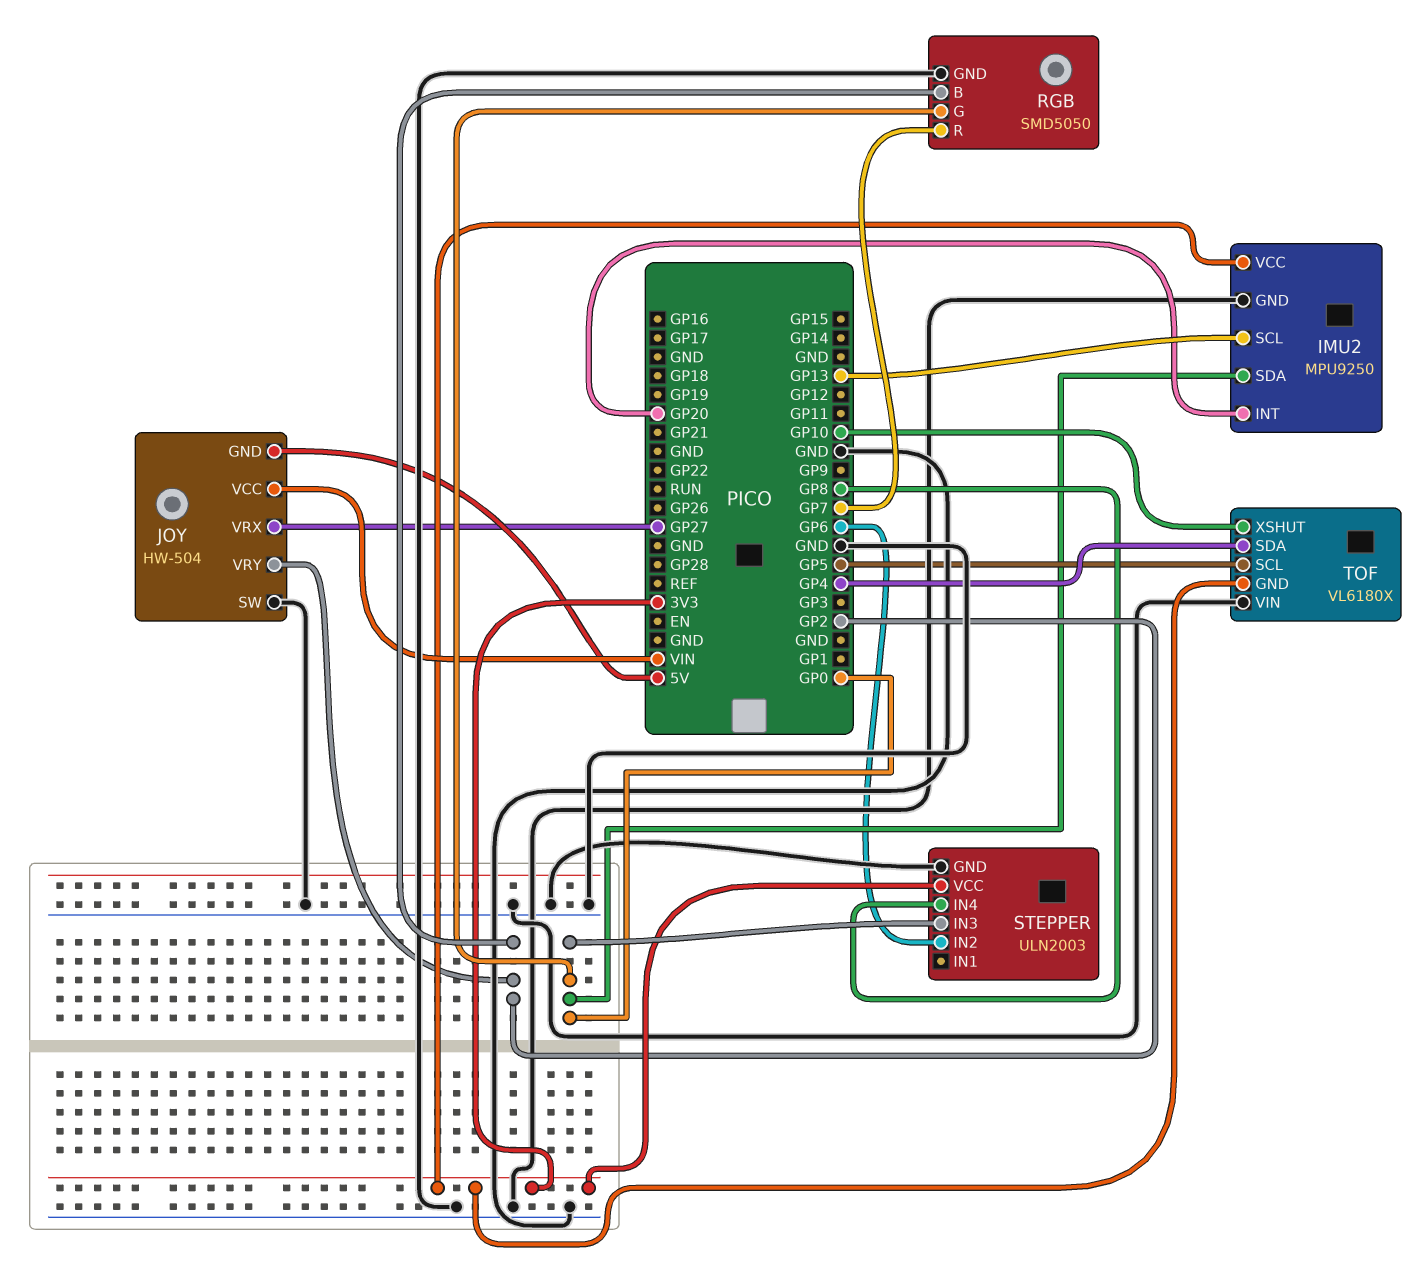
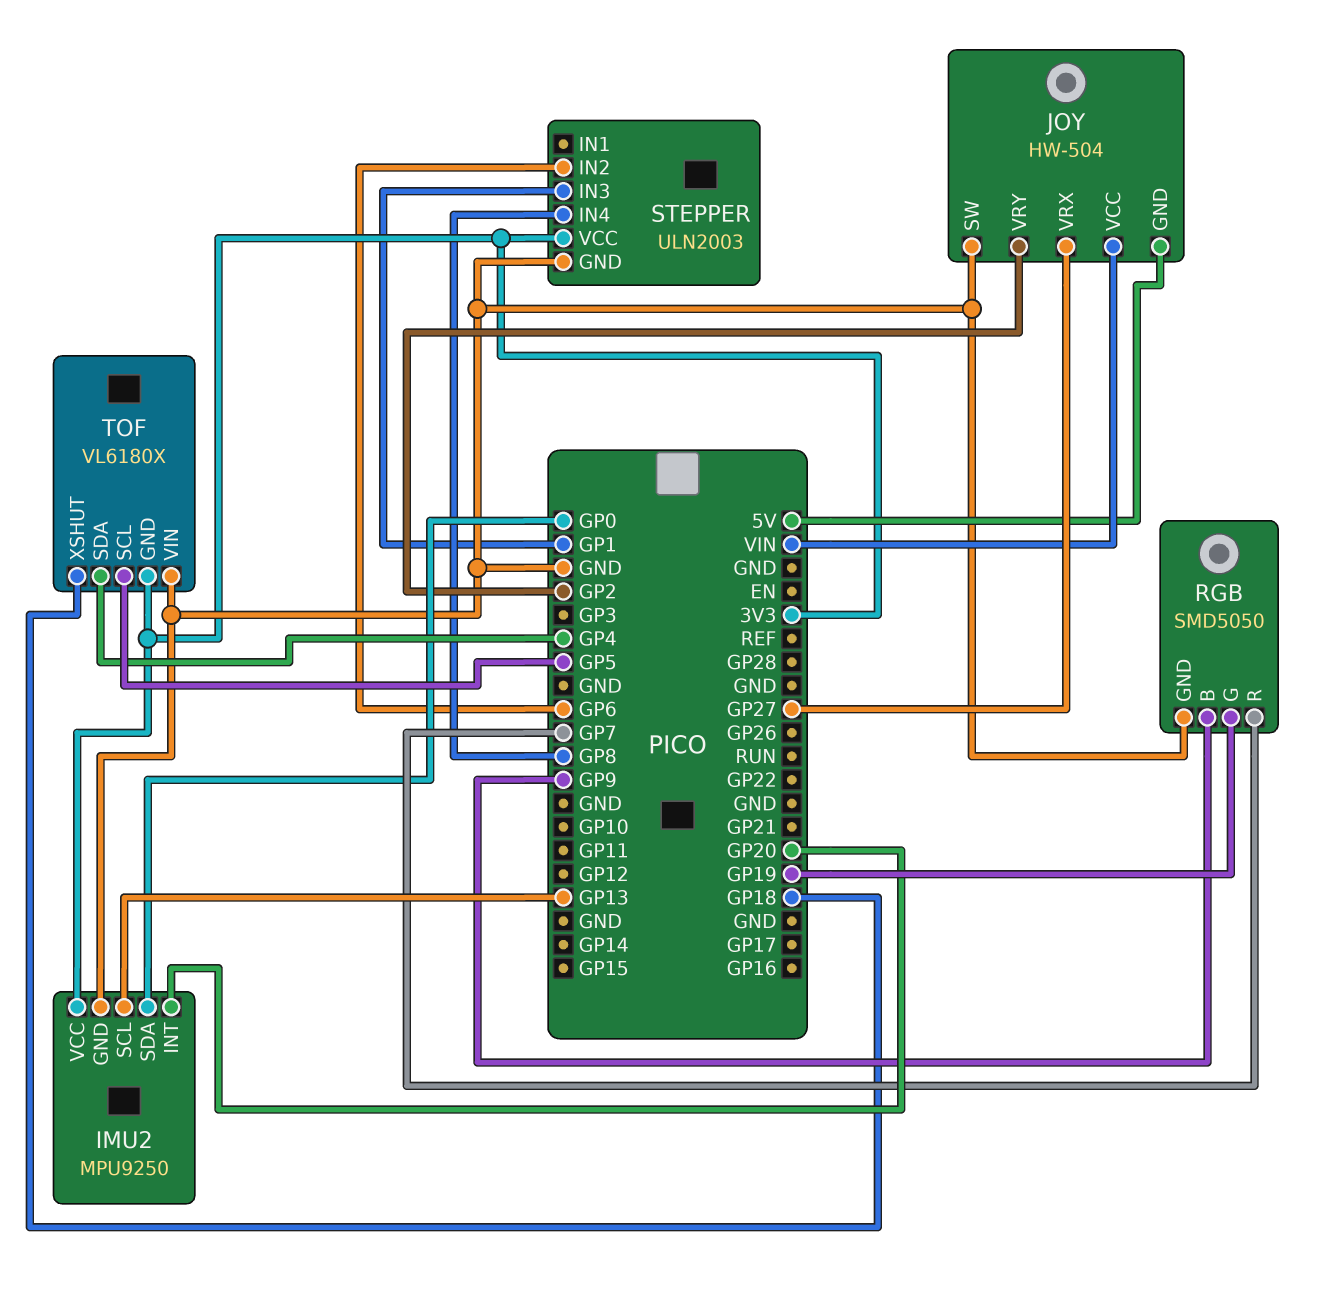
RGB pin B: GP2 -> GP9
RGB pin G: GP0 -> GP19
STEPPER pin IN3: GP0 -> GP1
TOF pin XSHUT: GP10 -> GP18

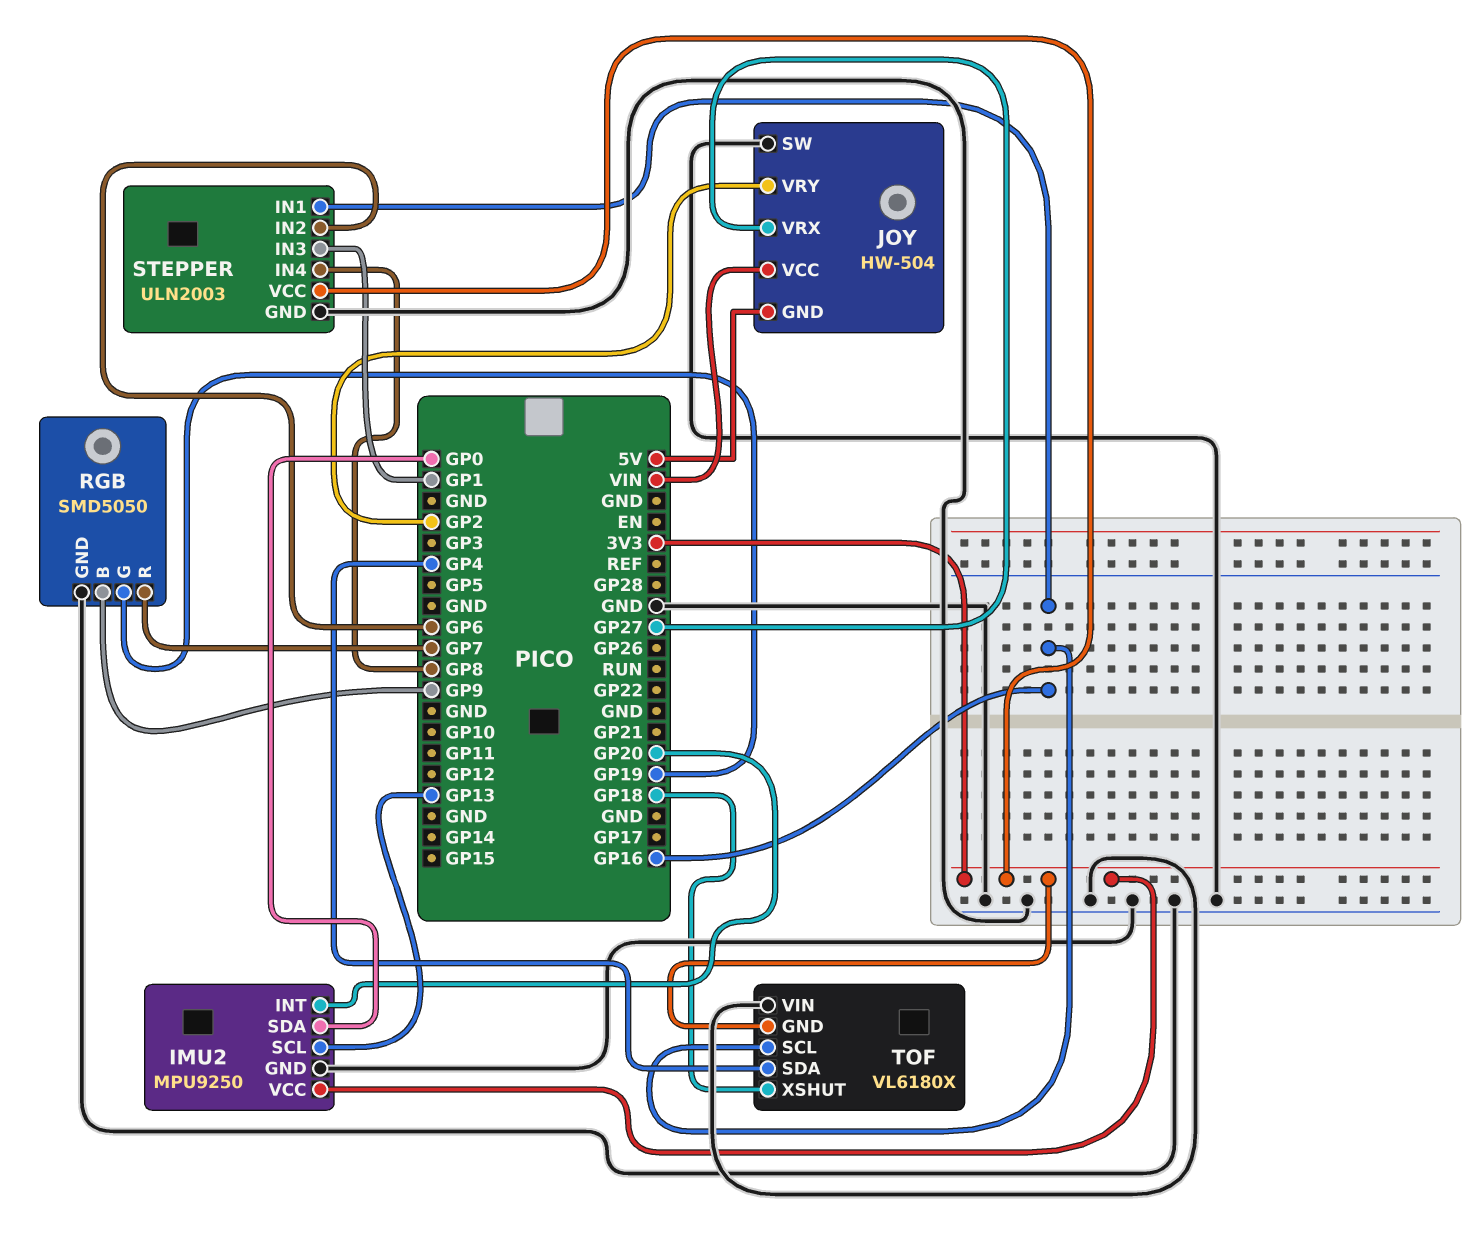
STEPPER pin IN1: none -> GP16
TOF pin SCL: GP5 -> GP16

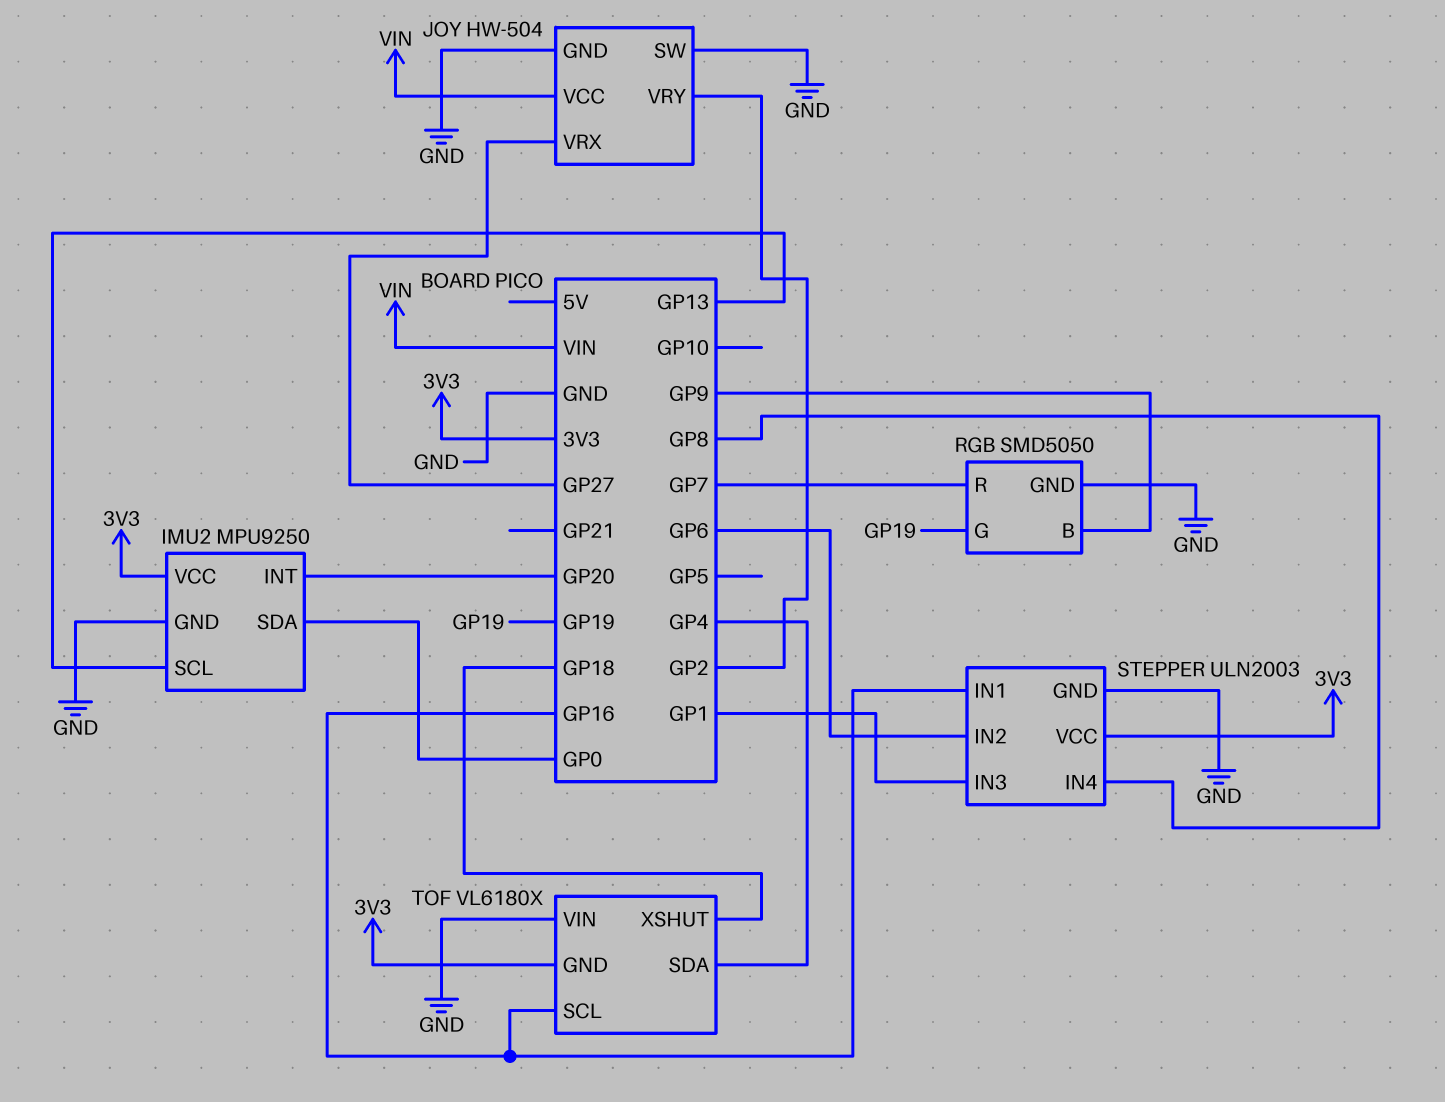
JOY pin GND: 5V -> GND

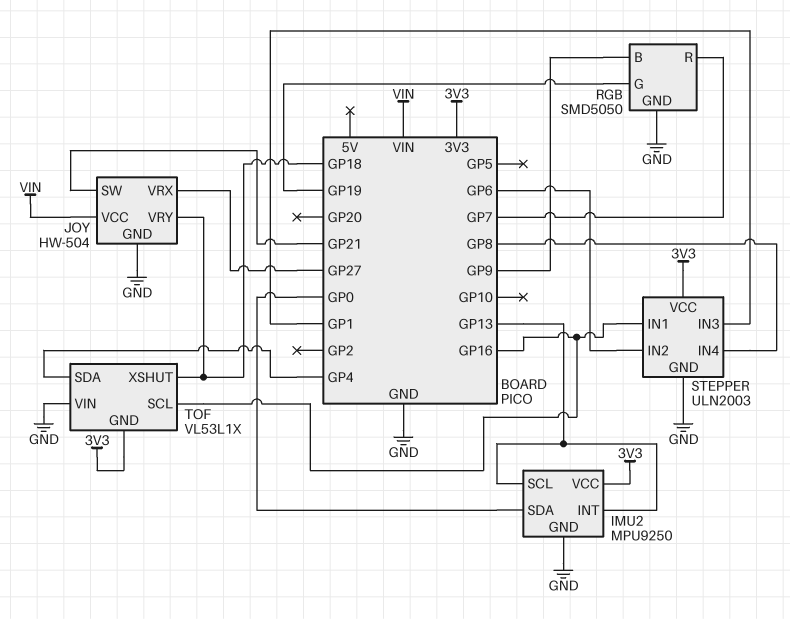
IMU2 pin INT: GP20 -> GP13
JOY pin SW: GND -> GP21
JOY pin VRY: GP2 -> GP18
TOF: VL6180X -> VL53L1X

